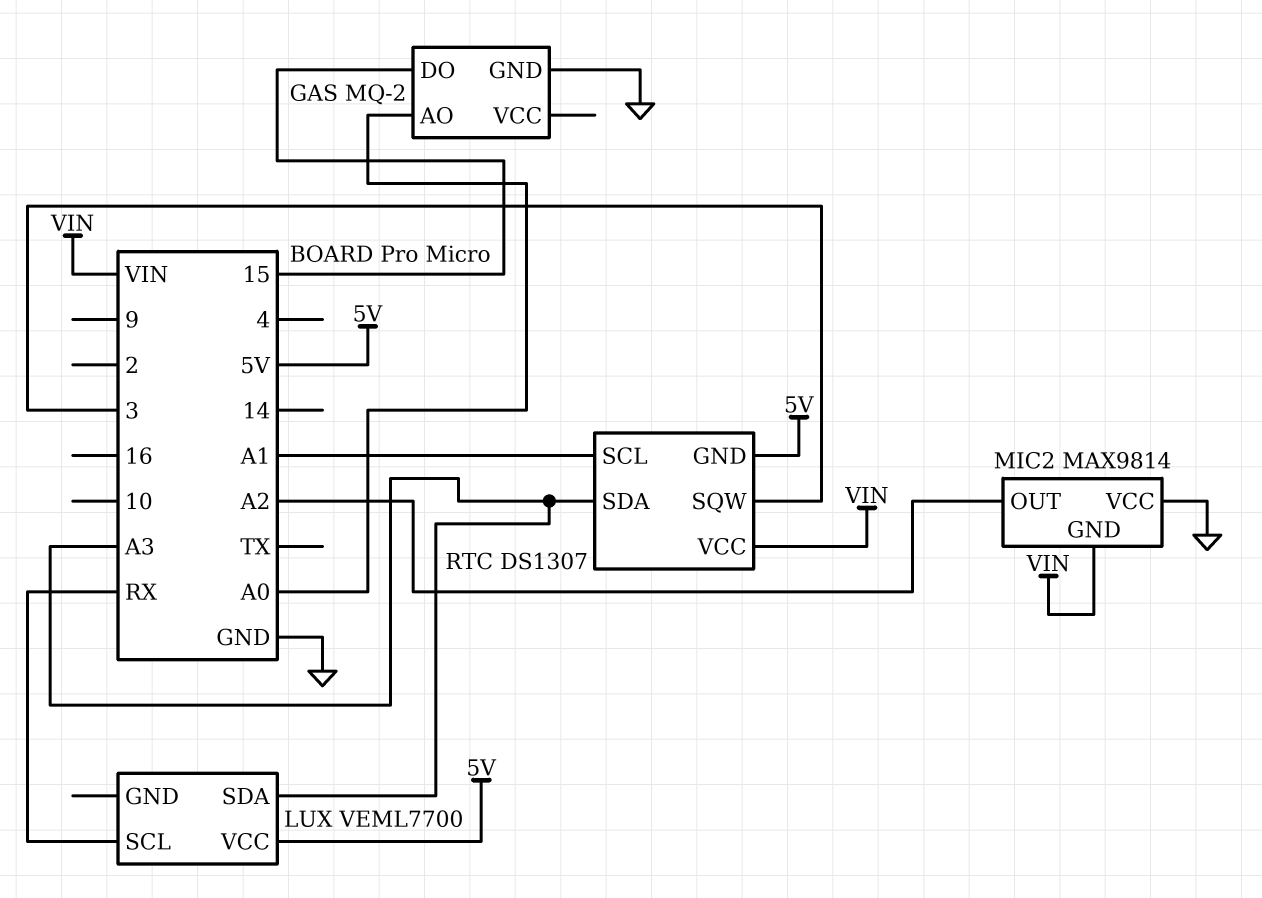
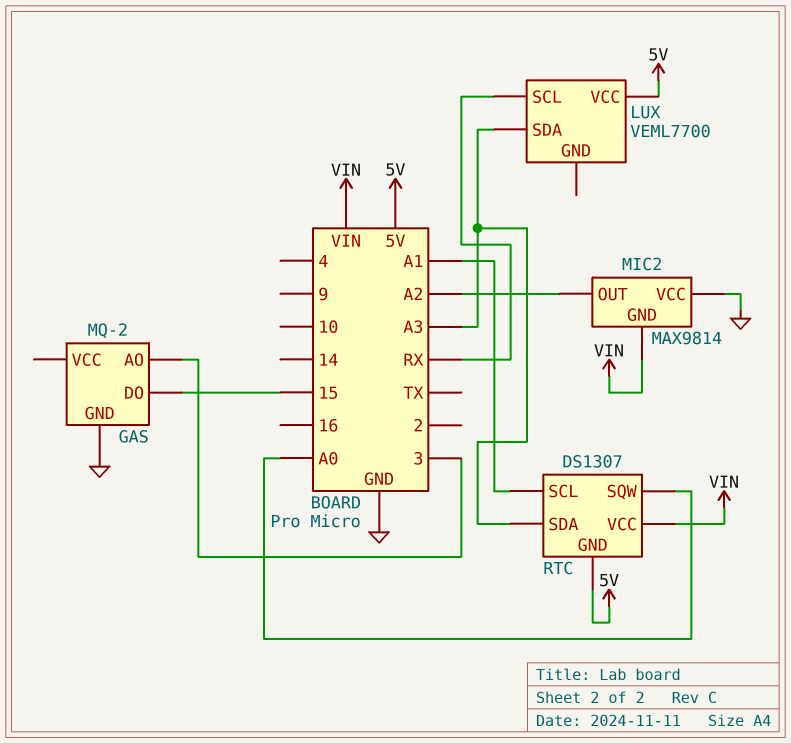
GAS pin AO: A0 -> 3
RTC pin SQW: 3 -> A0

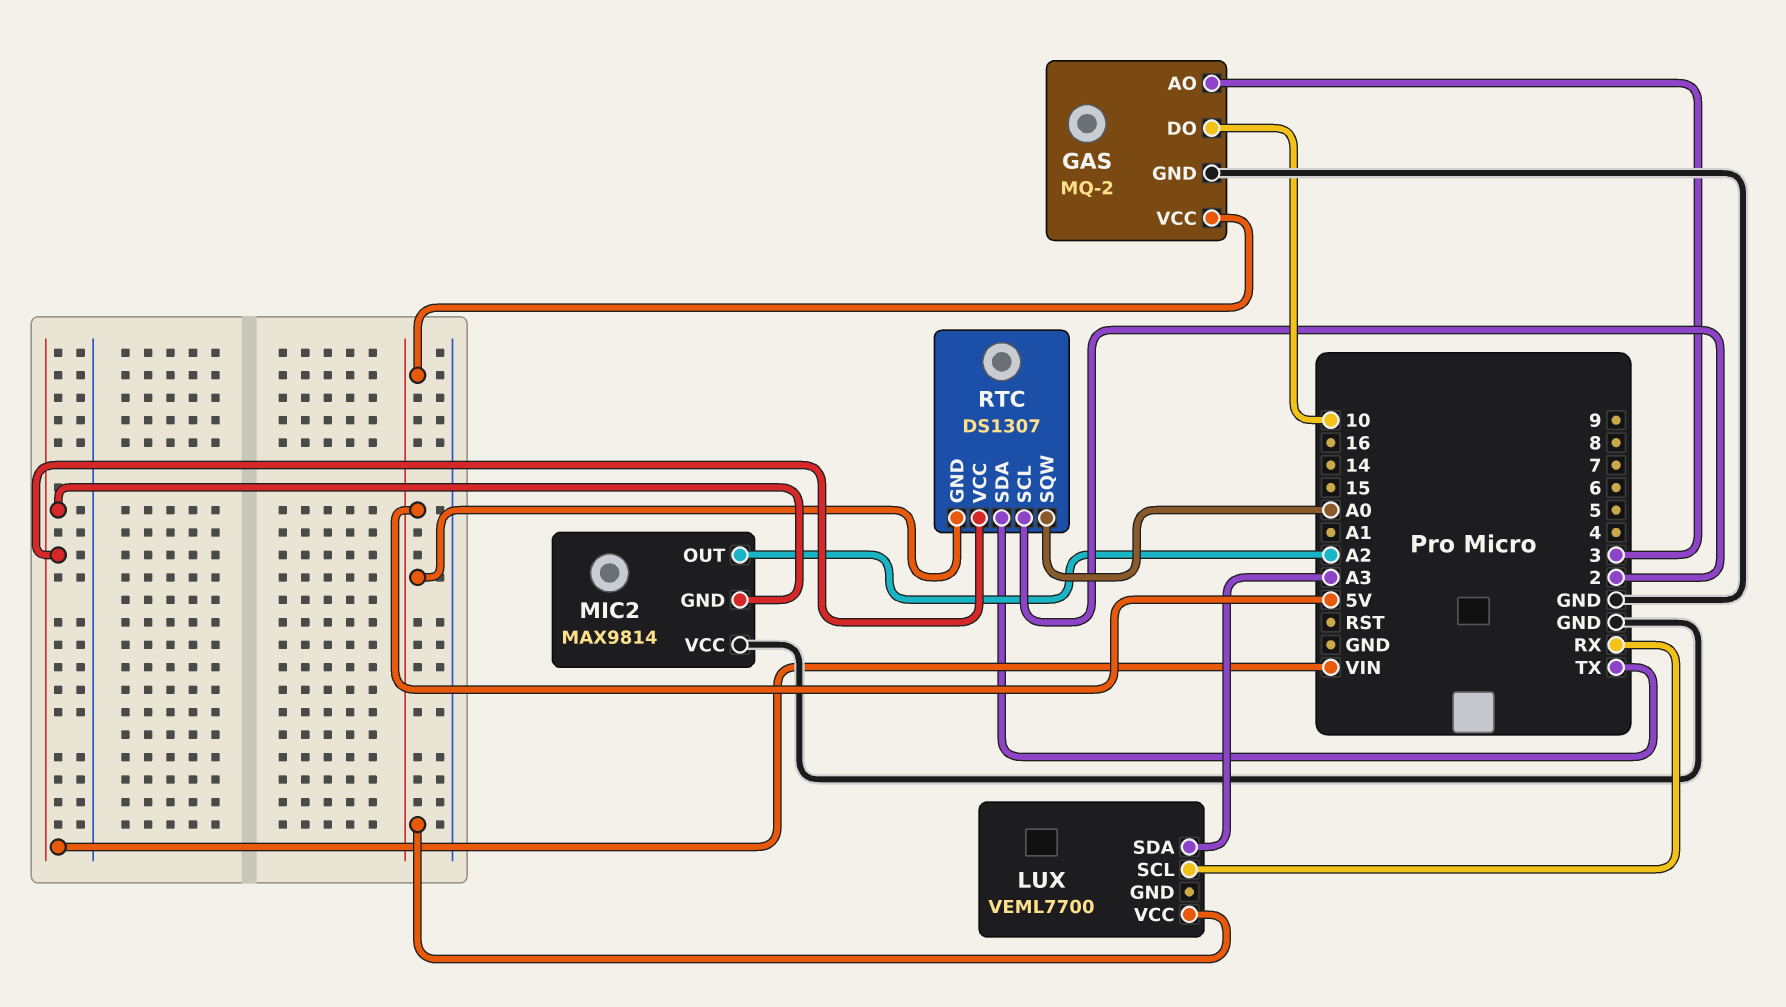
GAS pin DO: 15 -> 10
GAS pin VCC: none -> 5V
RTC pin SCL: A1 -> 2
RTC pin SDA: A3 -> TX

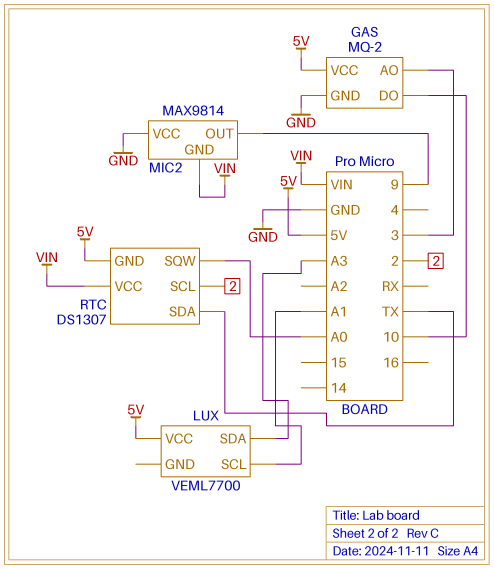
LUX pin SCL: RX -> A1
MIC2 pin OUT: A2 -> 9

